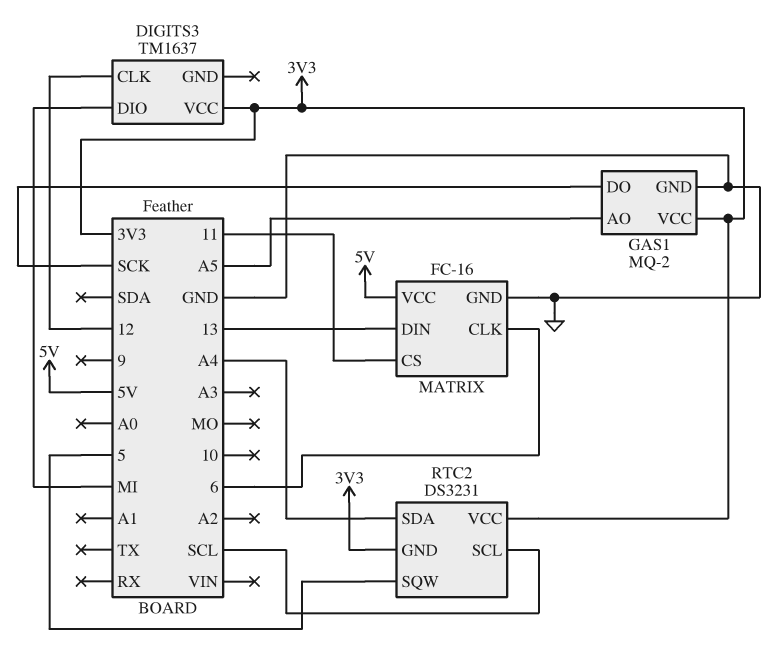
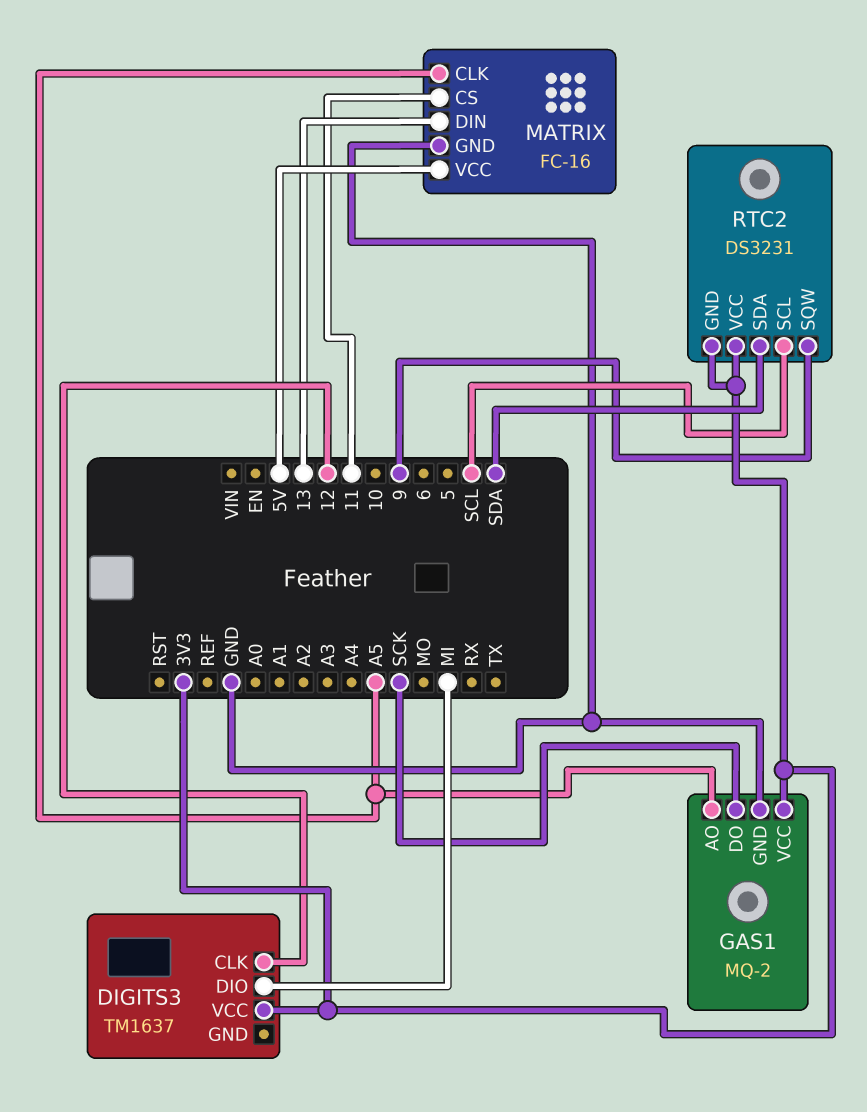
MATRIX pin CLK: 6 -> A5
RTC2 pin SDA: A4 -> SDA
RTC2 pin SQW: 5 -> 9

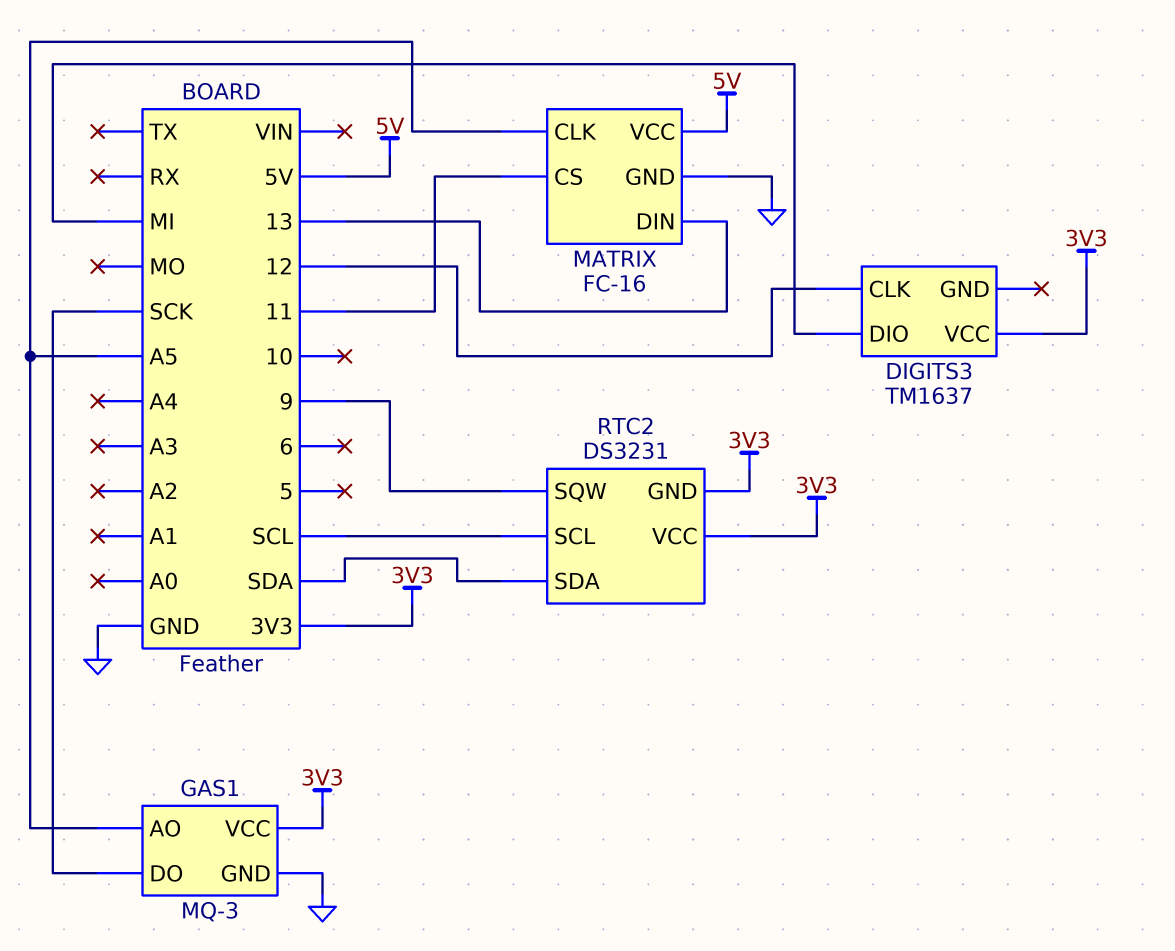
GAS1: MQ-2 -> MQ-3

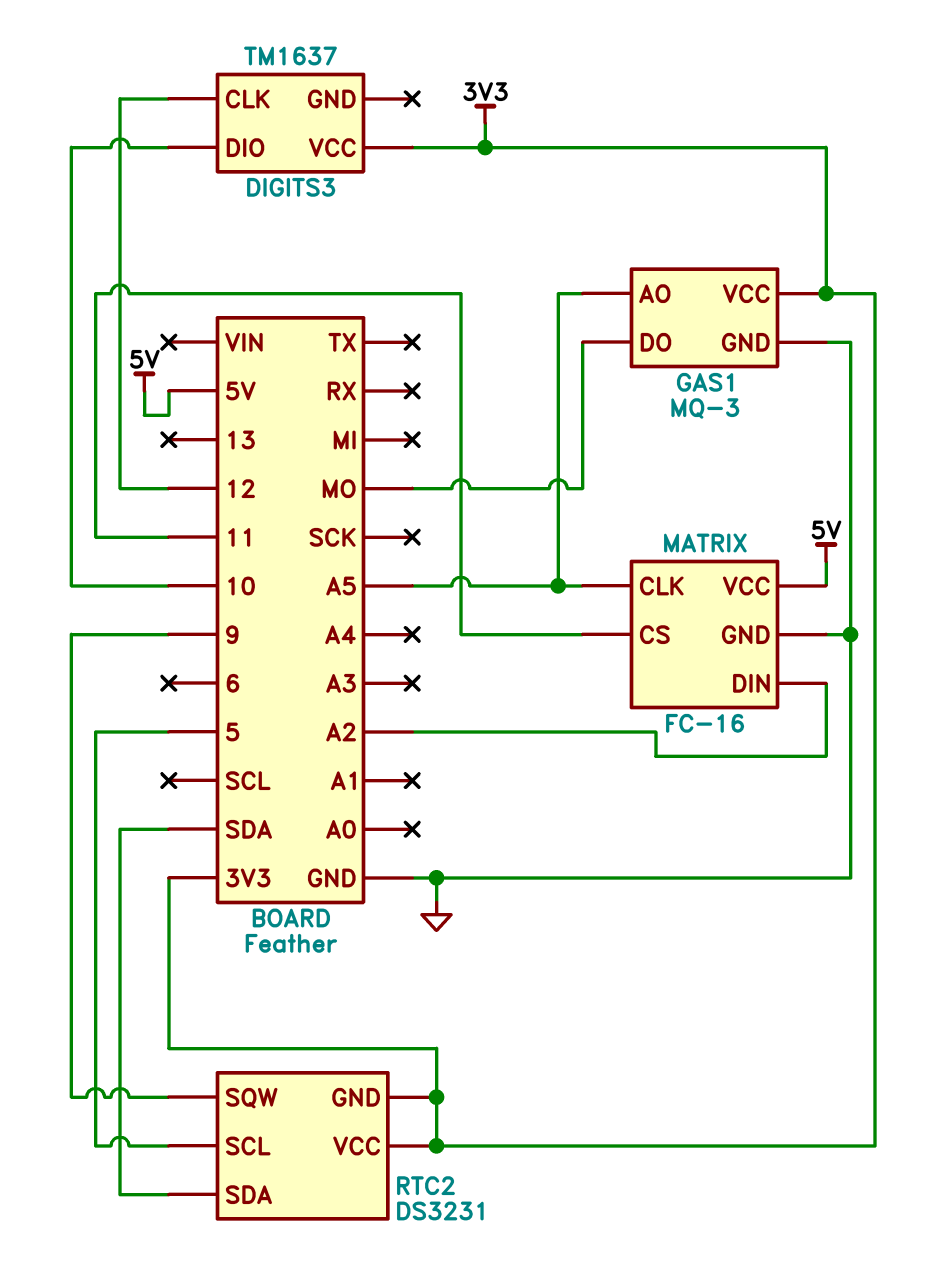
DIGITS3 pin DIO: MI -> 10
GAS1 pin DO: SCK -> MO
MATRIX pin DIN: 13 -> A2
RTC2 pin SCL: SCL -> 5

